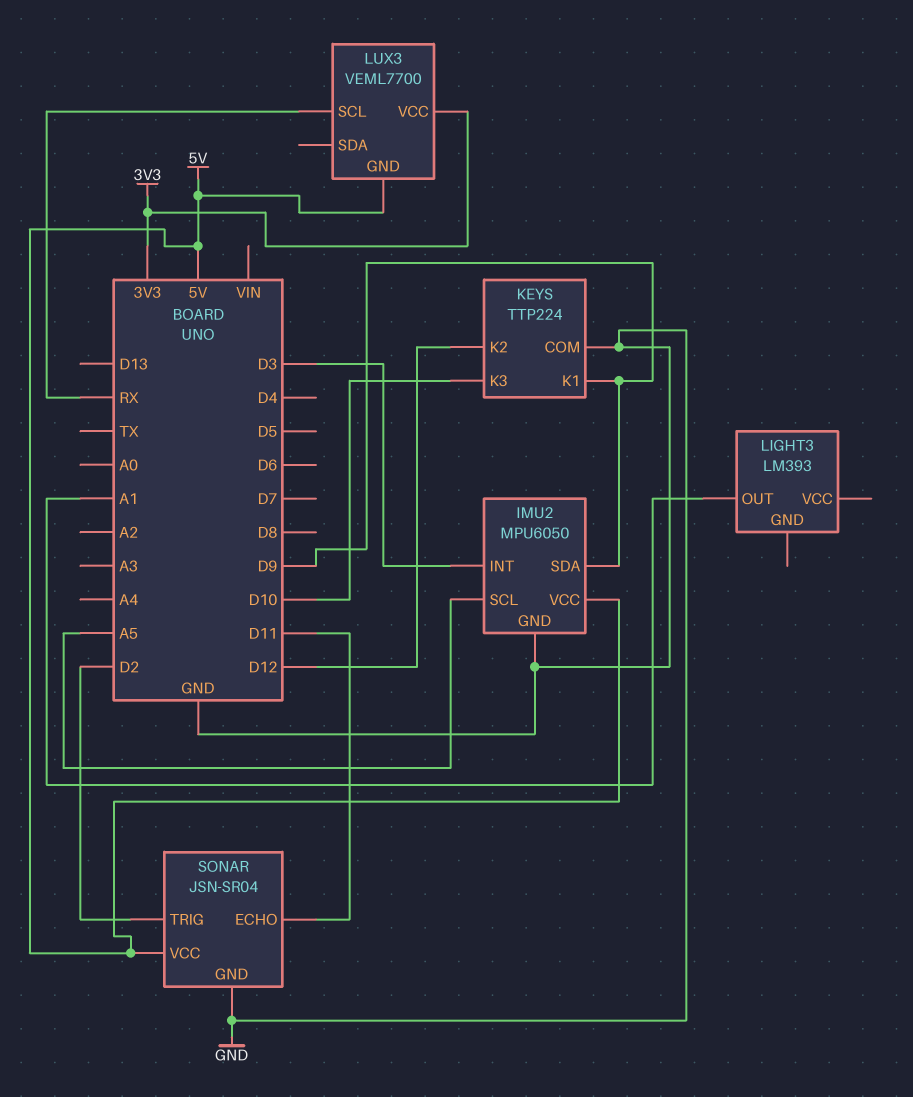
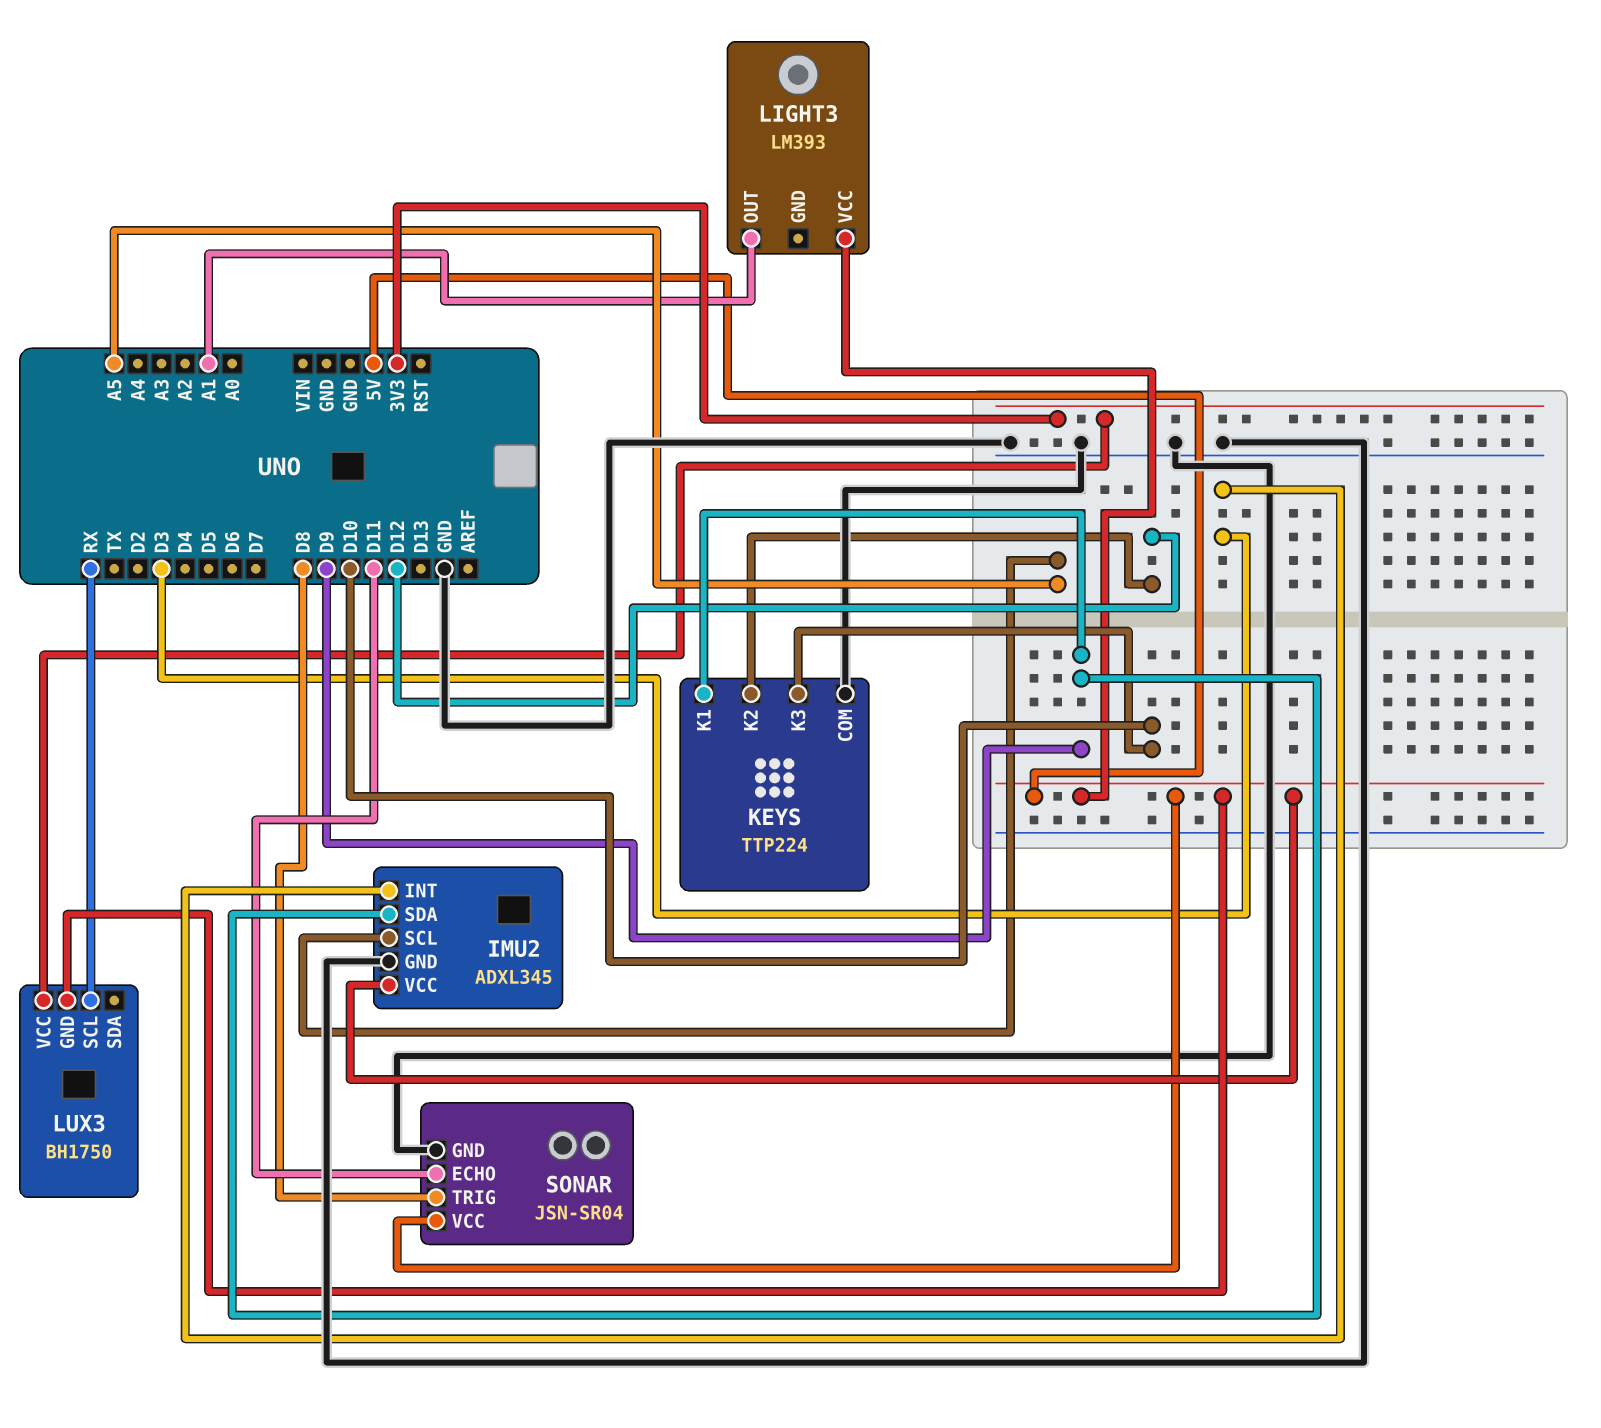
IMU2: MPU6050 -> ADXL345
LIGHT3 pin VCC: none -> 5V
LUX3: VEML7700 -> BH1750
SONAR pin TRIG: D2 -> D8

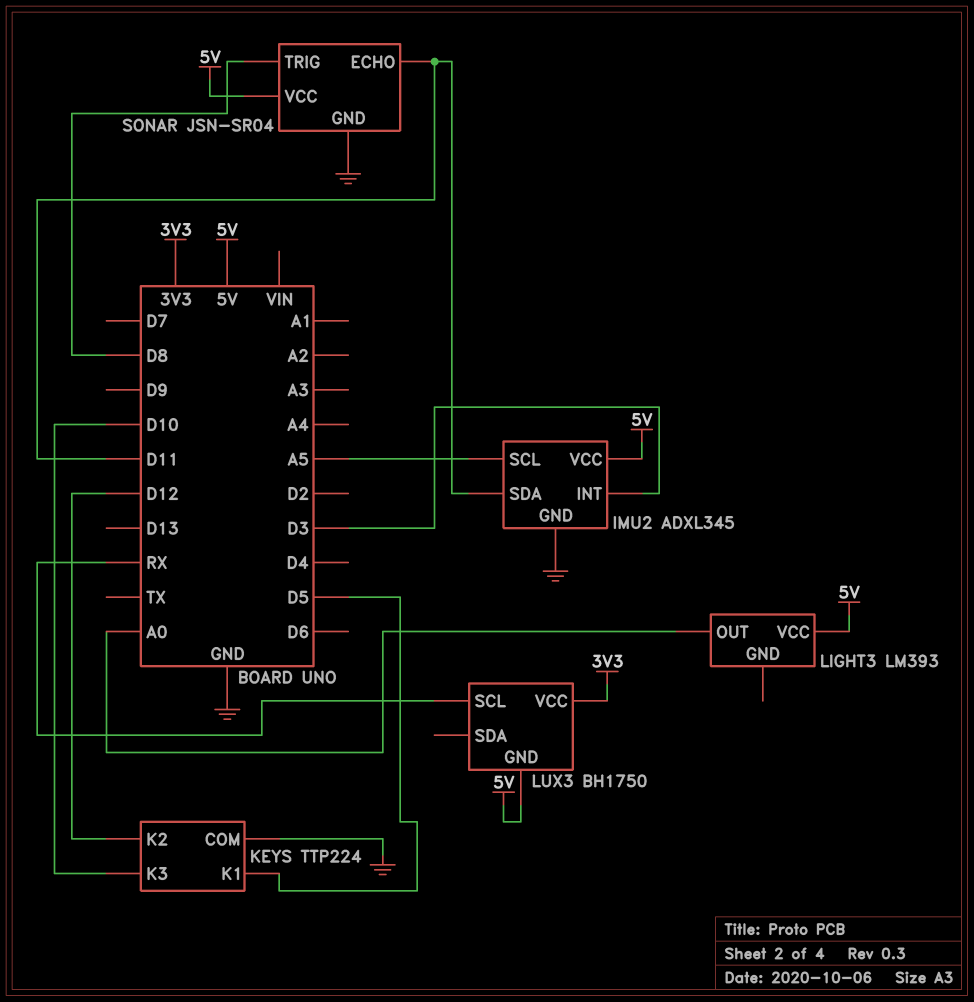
IMU2 pin SDA: D9 -> D11
KEYS pin K1: D9 -> D5
LIGHT3 pin OUT: A1 -> A0

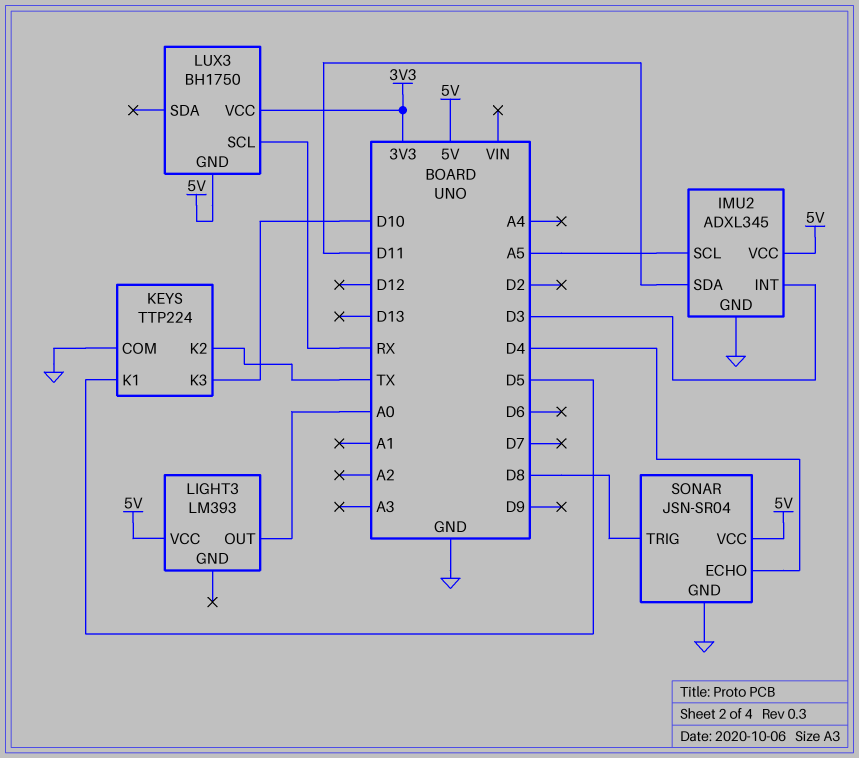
KEYS pin K2: D12 -> TX
SONAR pin ECHO: D11 -> D4

